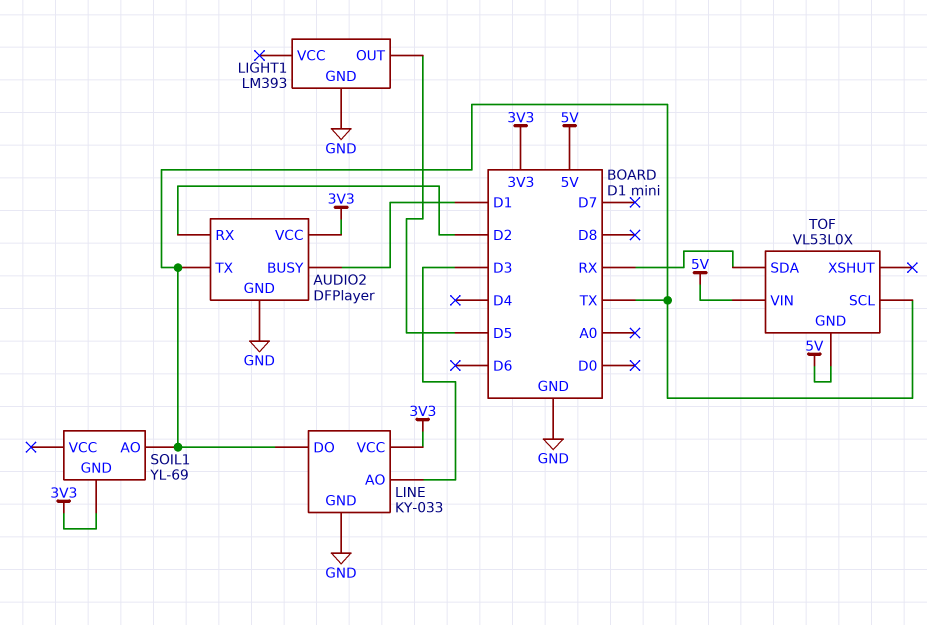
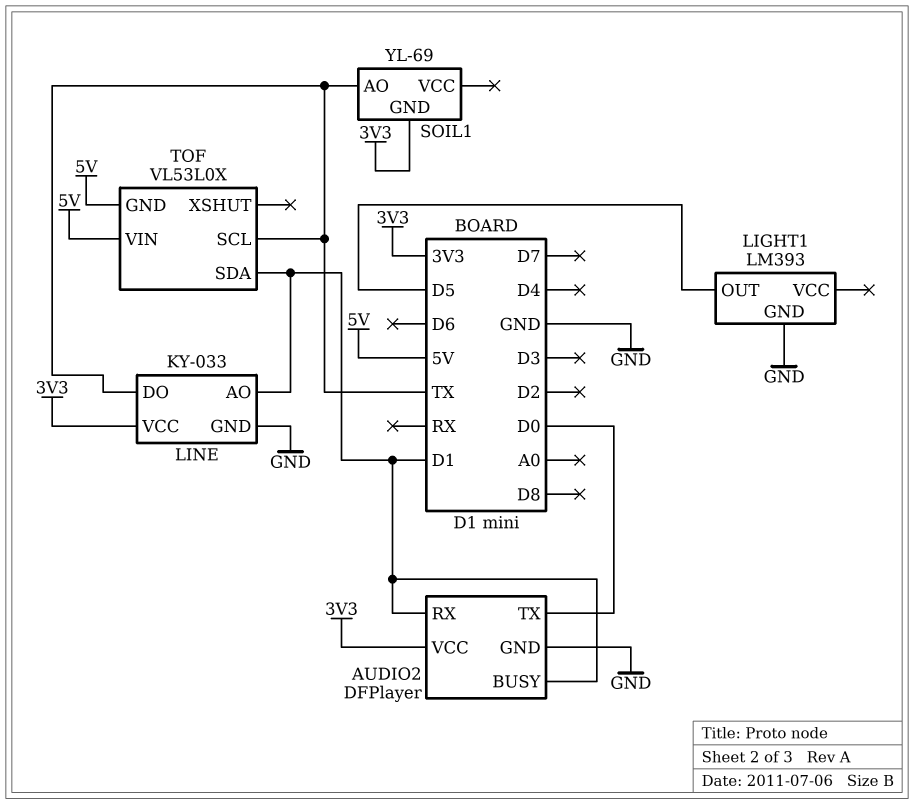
AUDIO2 pin RX: D2 -> D1
AUDIO2 pin TX: TX -> D0
LINE pin AO: D3 -> D1
TOF pin SDA: RX -> D1

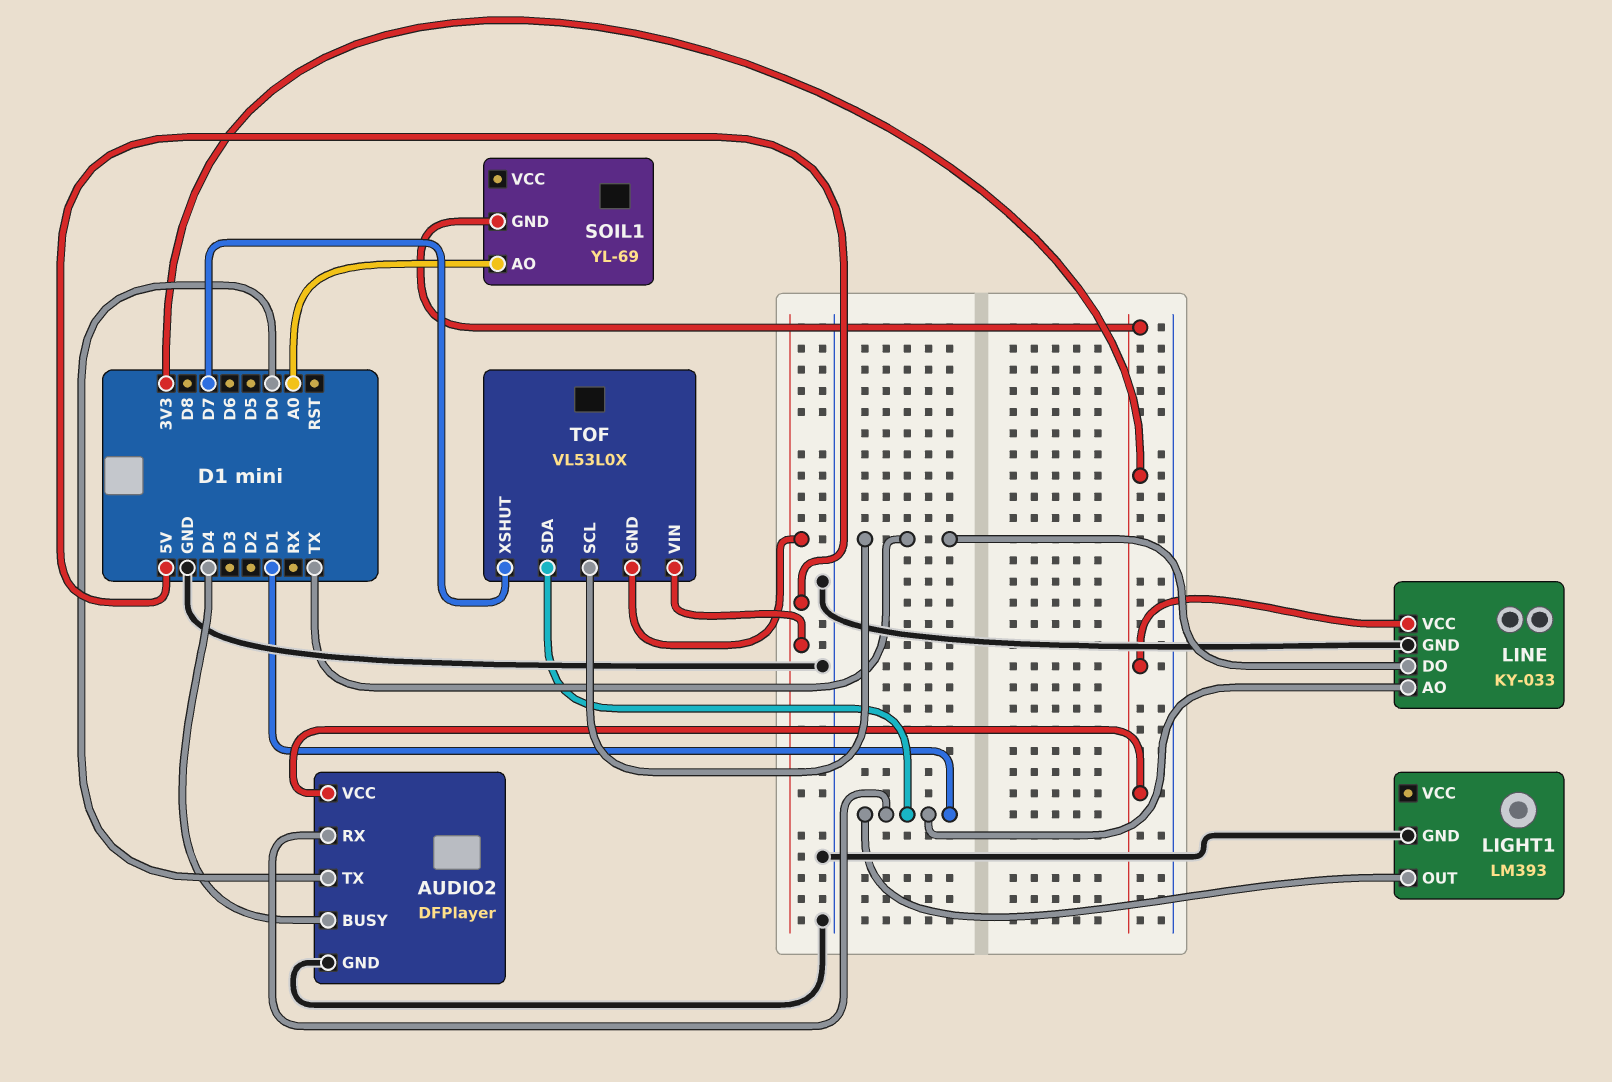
AUDIO2 pin BUSY: D1 -> D4
LIGHT1 pin OUT: D5 -> D1
SOIL1 pin AO: TX -> A0
TOF pin XSHUT: none -> D7

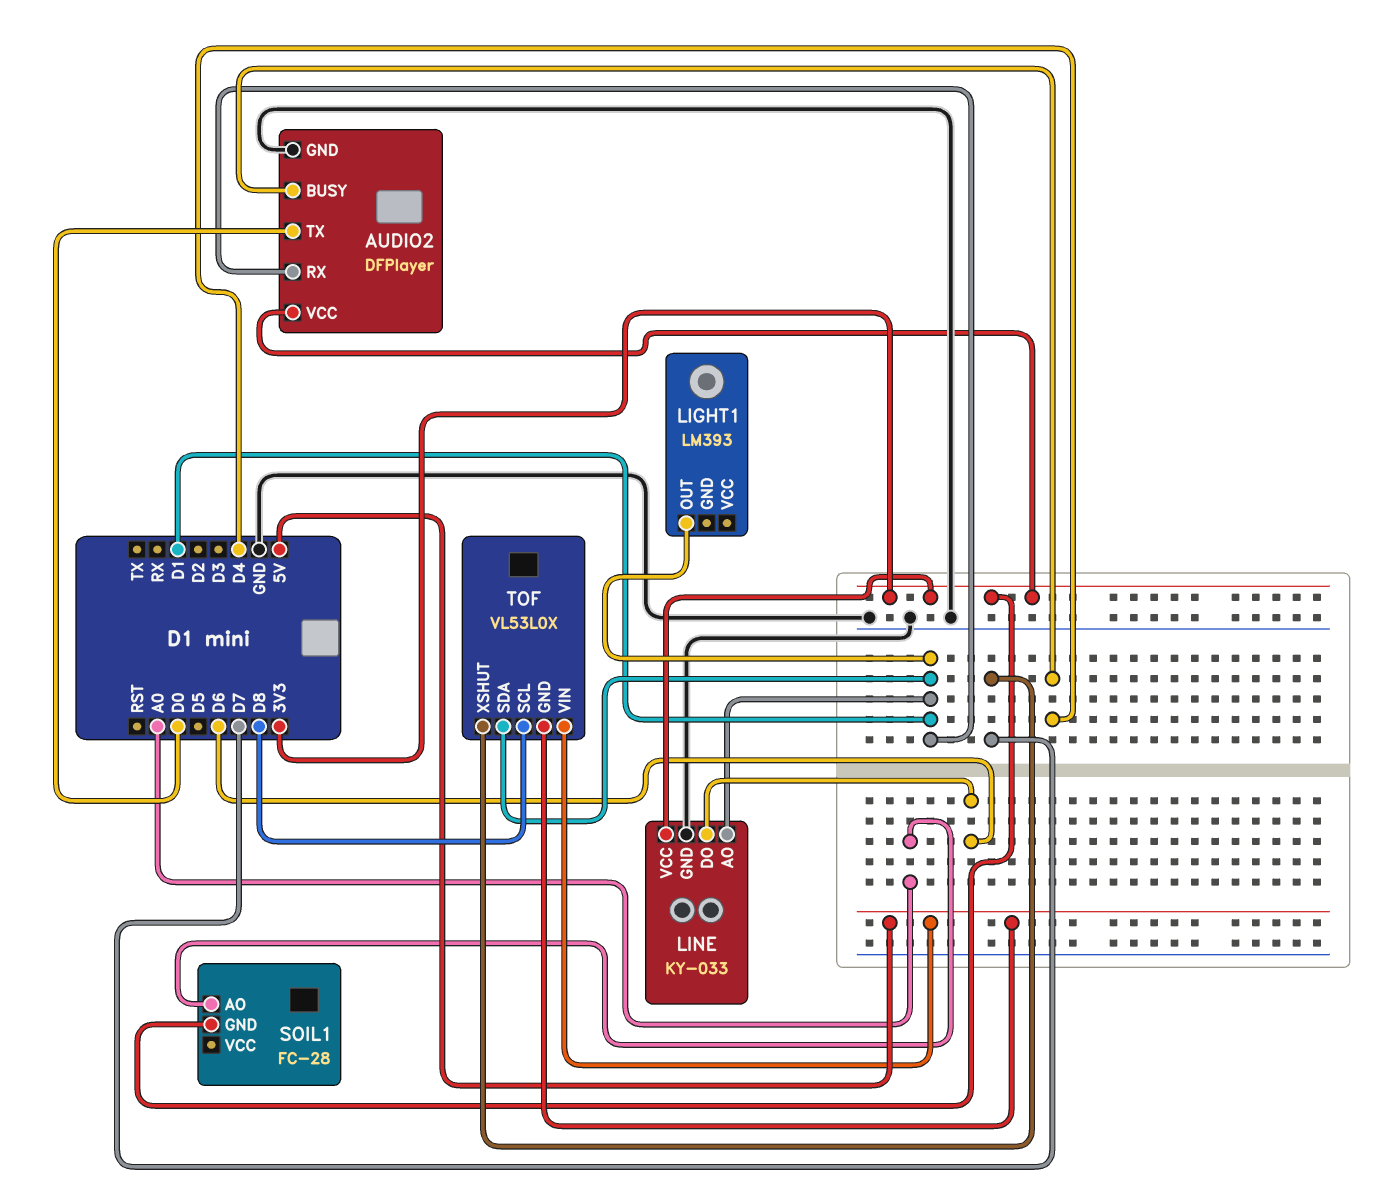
LIGHT1 pin GND: GND -> none
LINE pin DO: TX -> D6
SOIL1: YL-69 -> FC-28
TOF pin SCL: TX -> D8

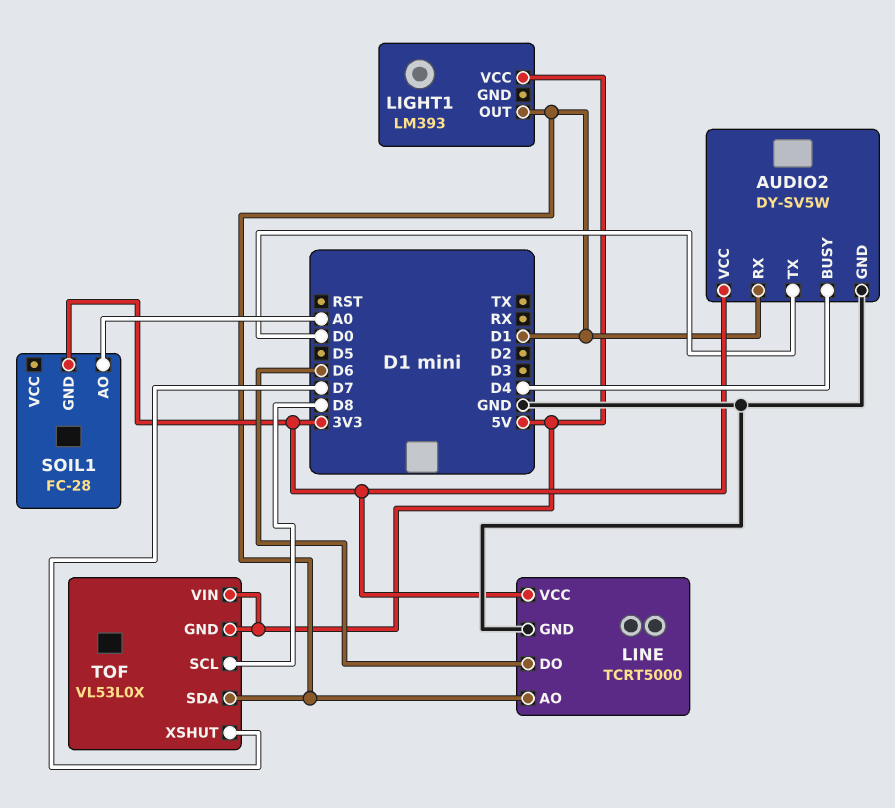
AUDIO2: DFPlayer -> DY-SV5W
LIGHT1 pin VCC: none -> 5V
LINE: KY-033 -> TCRT5000

